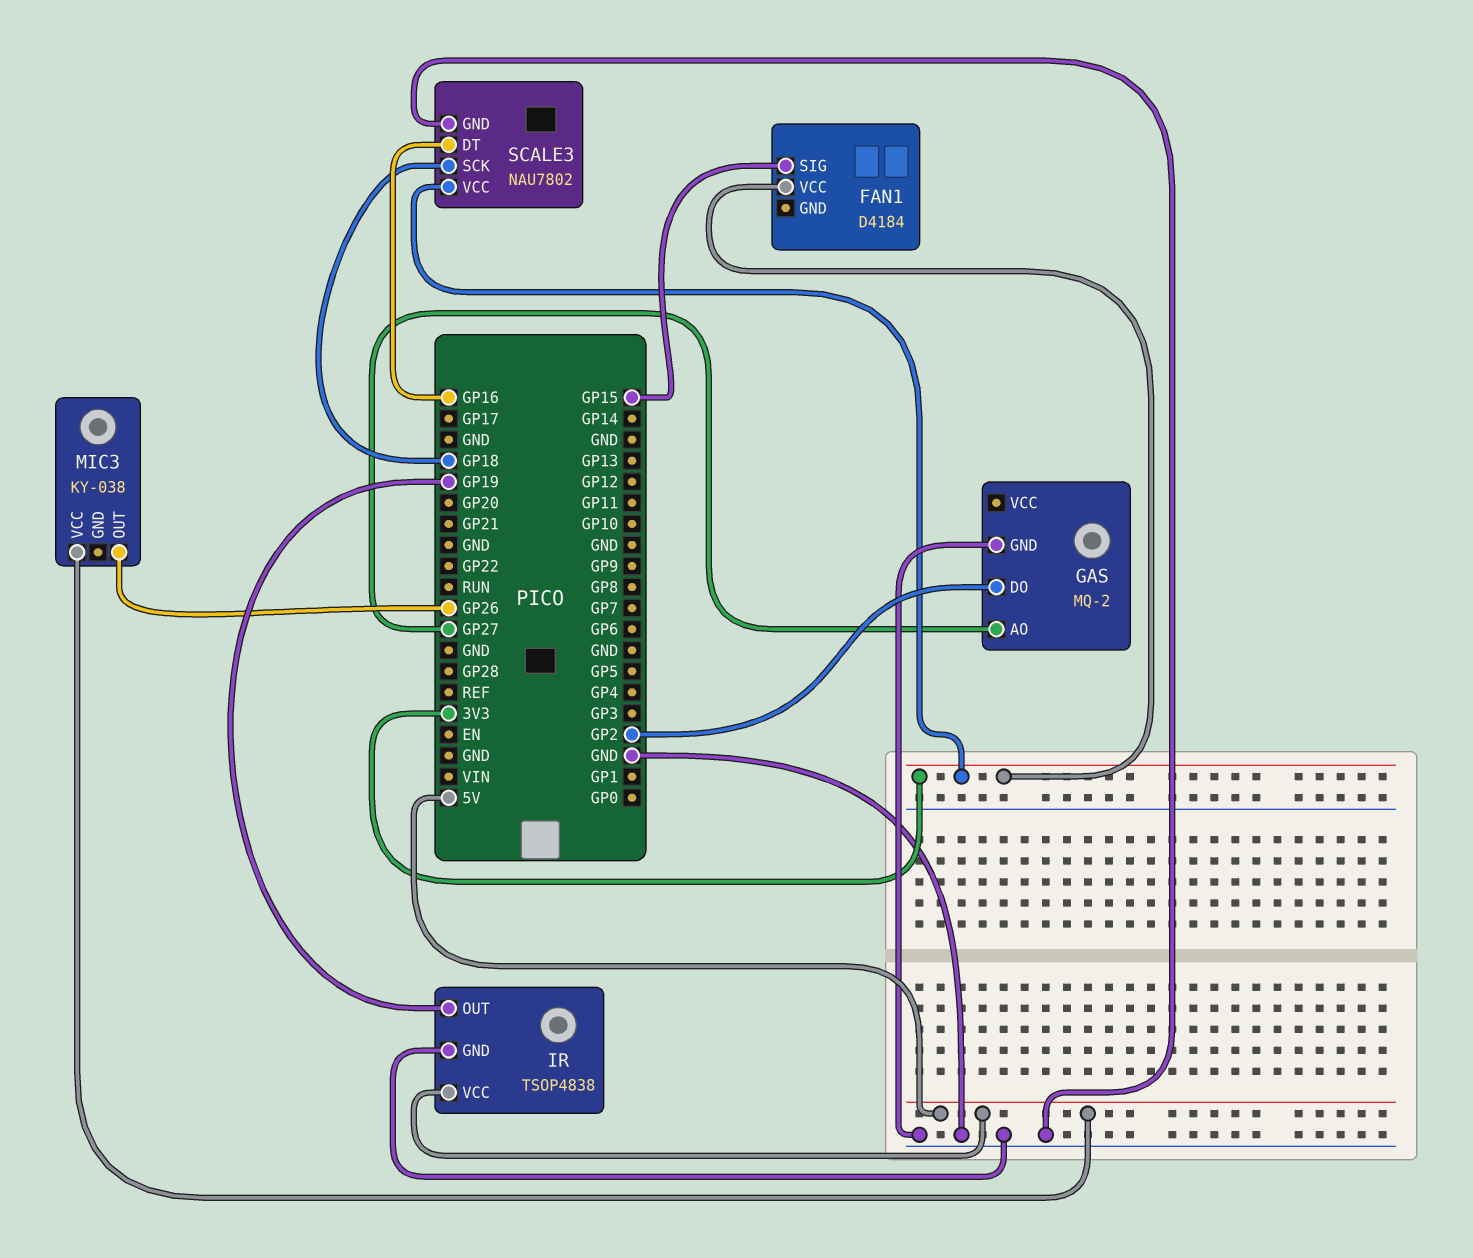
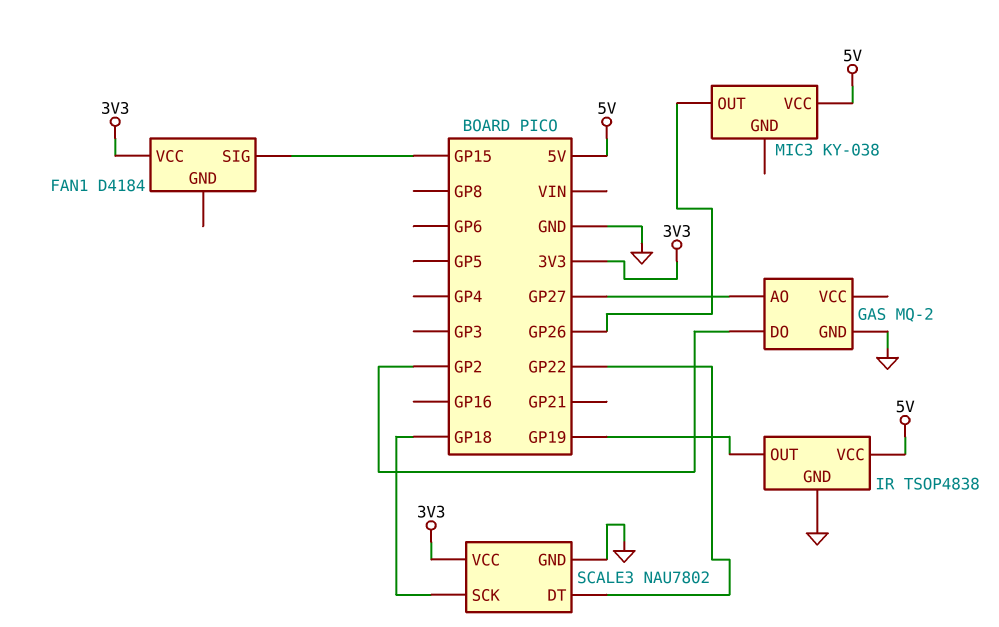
SCALE3 pin DT: GP16 -> GP22

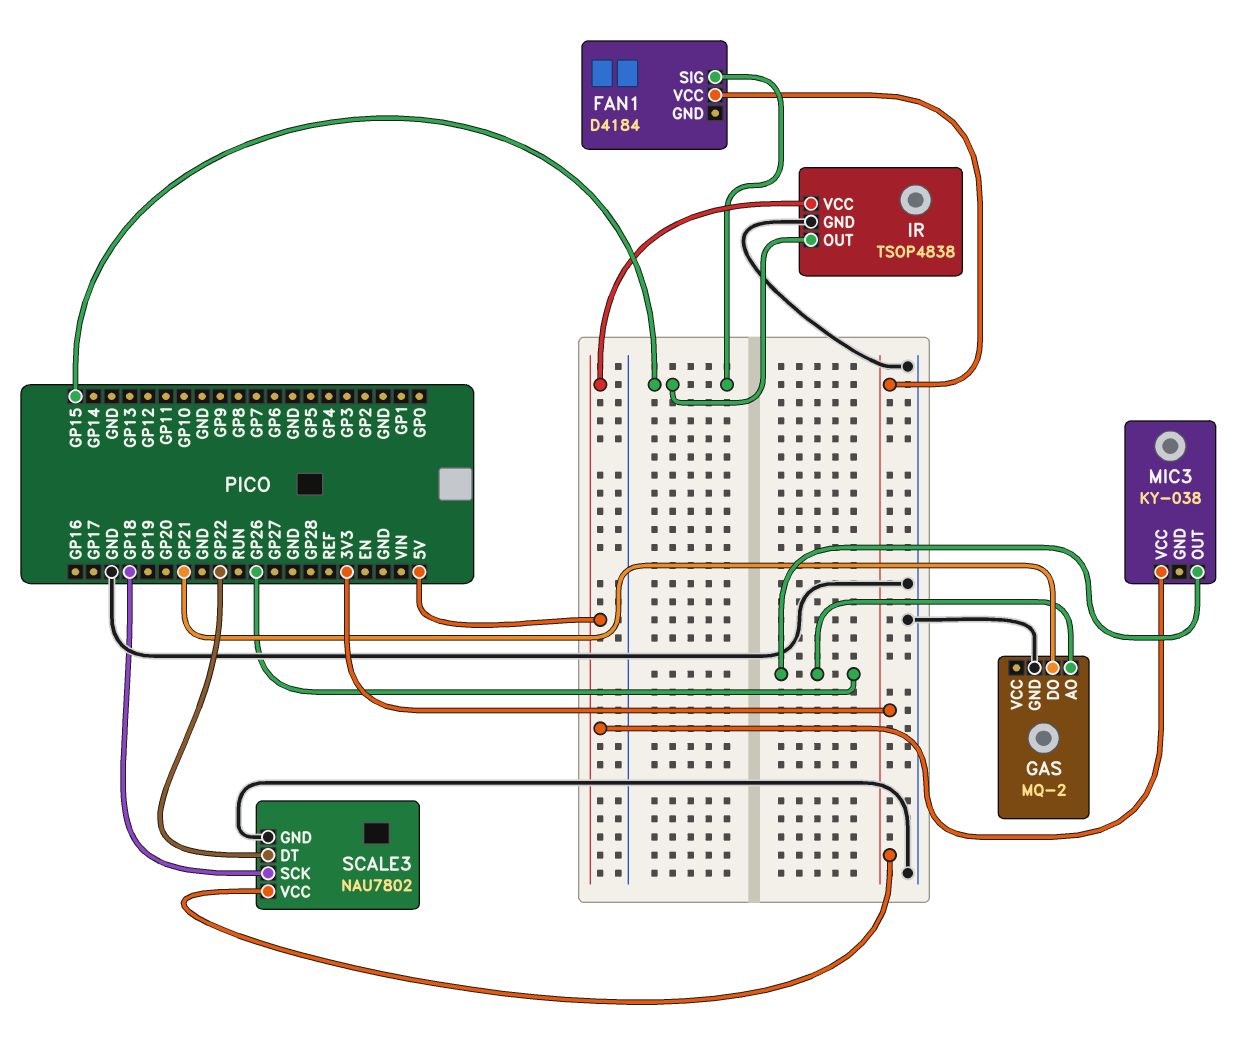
GAS pin AO: GP27 -> GP26
GAS pin DO: GP2 -> GP21
IR pin OUT: GP19 -> GP15

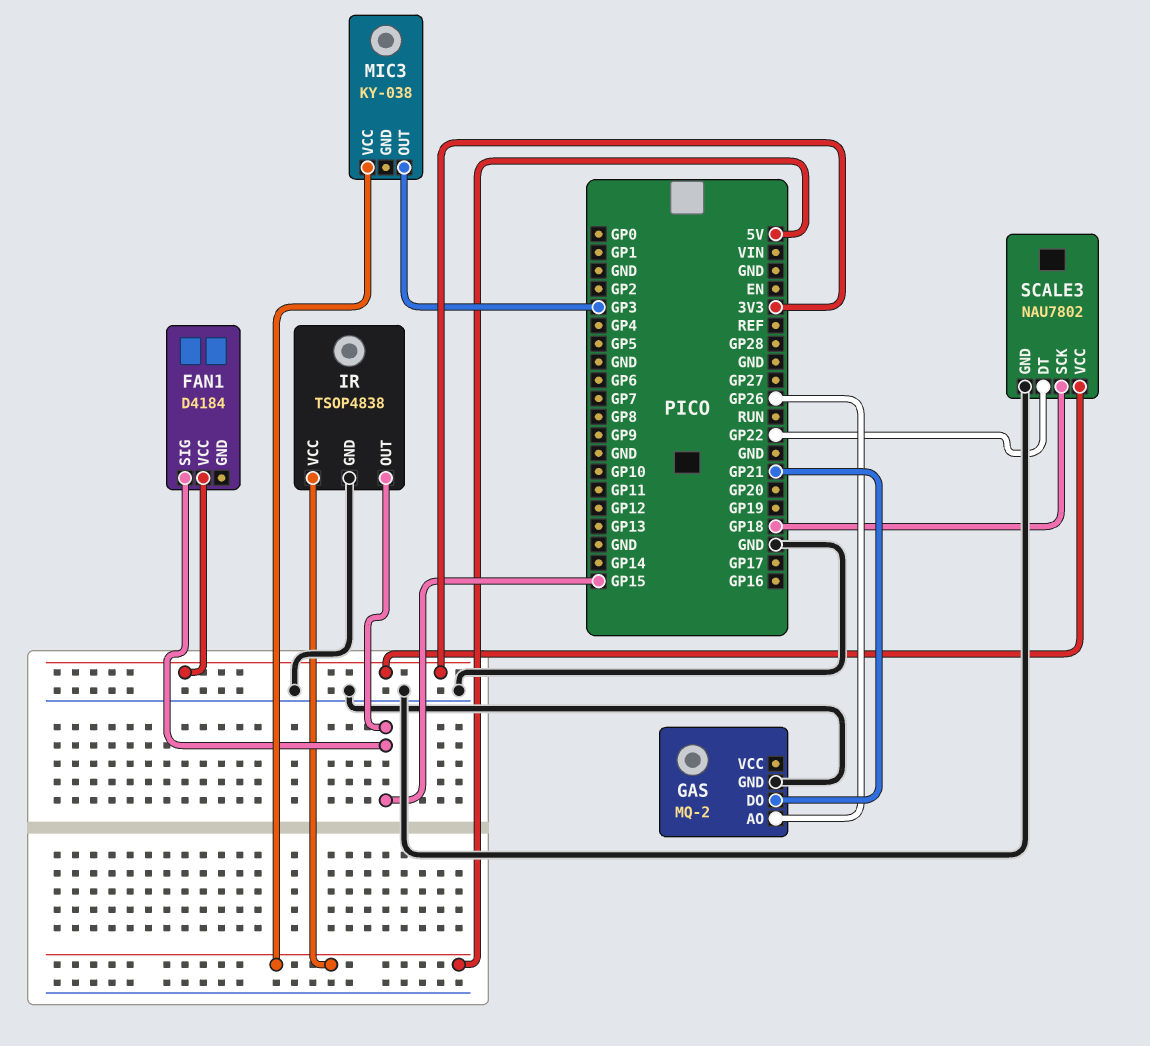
MIC3 pin OUT: GP26 -> GP3

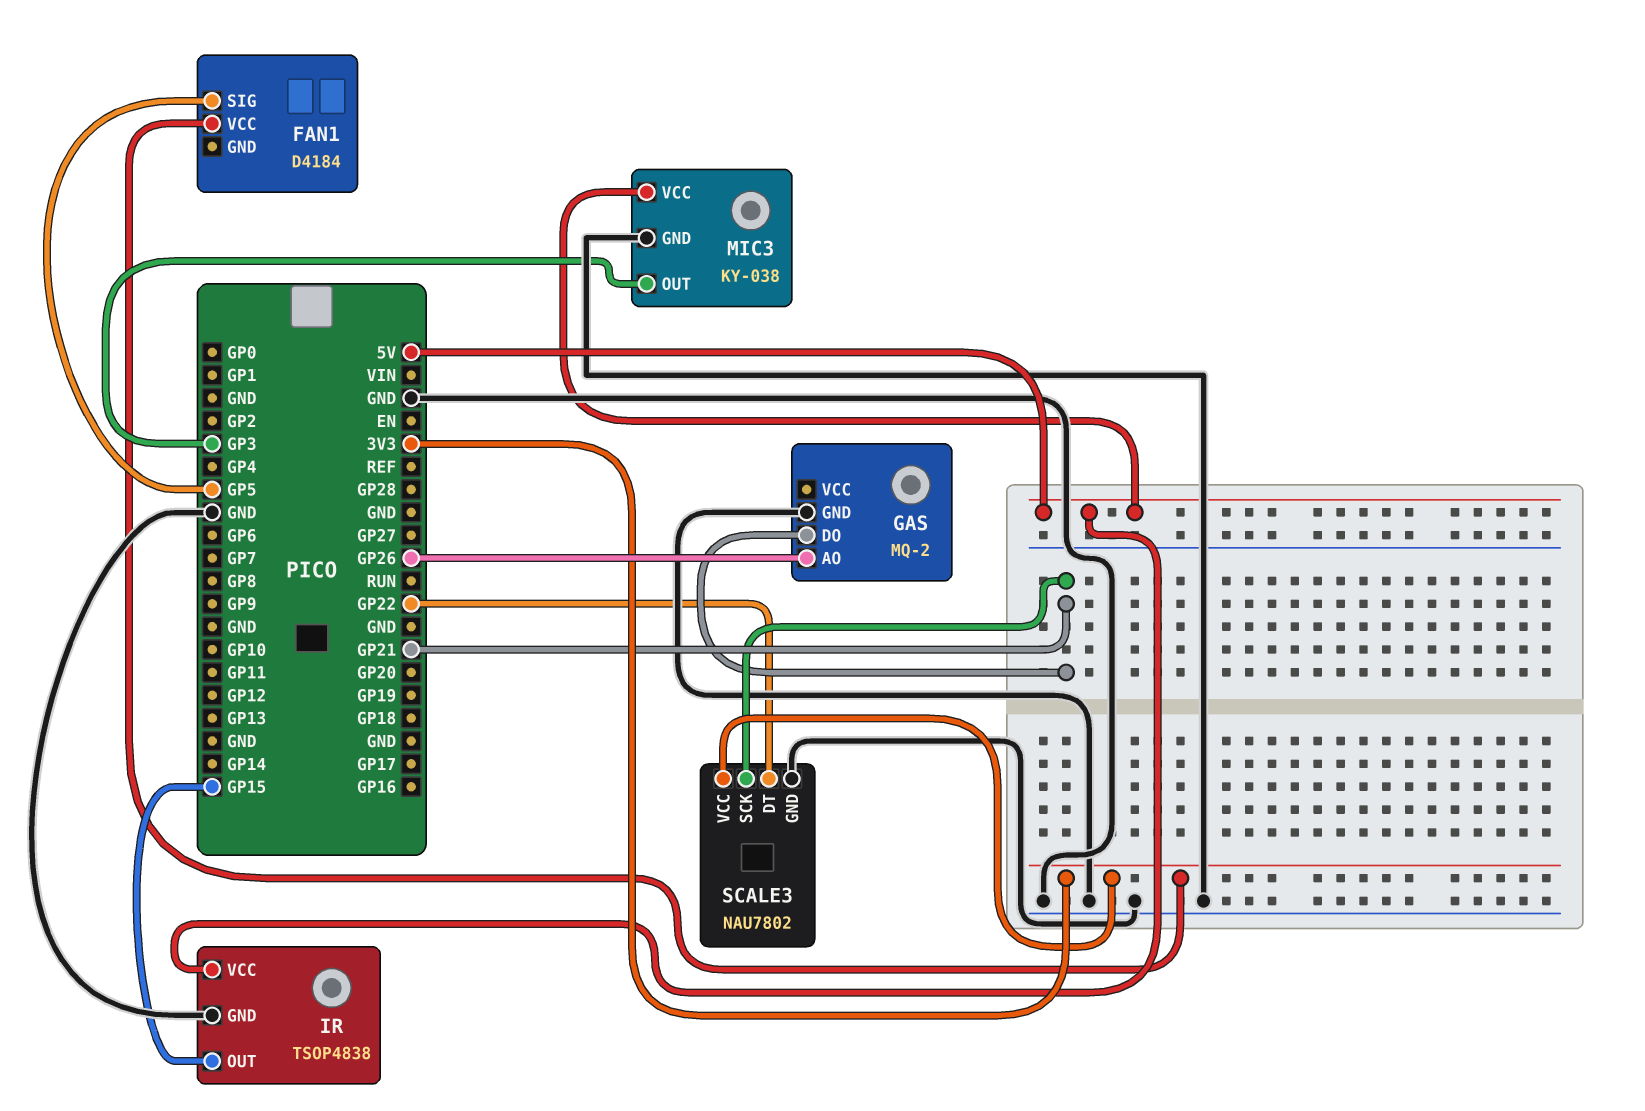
FAN1 pin SIG: GP15 -> GP5
MIC3 pin GND: none -> GND
SCALE3 pin SCK: GP18 -> GP21

